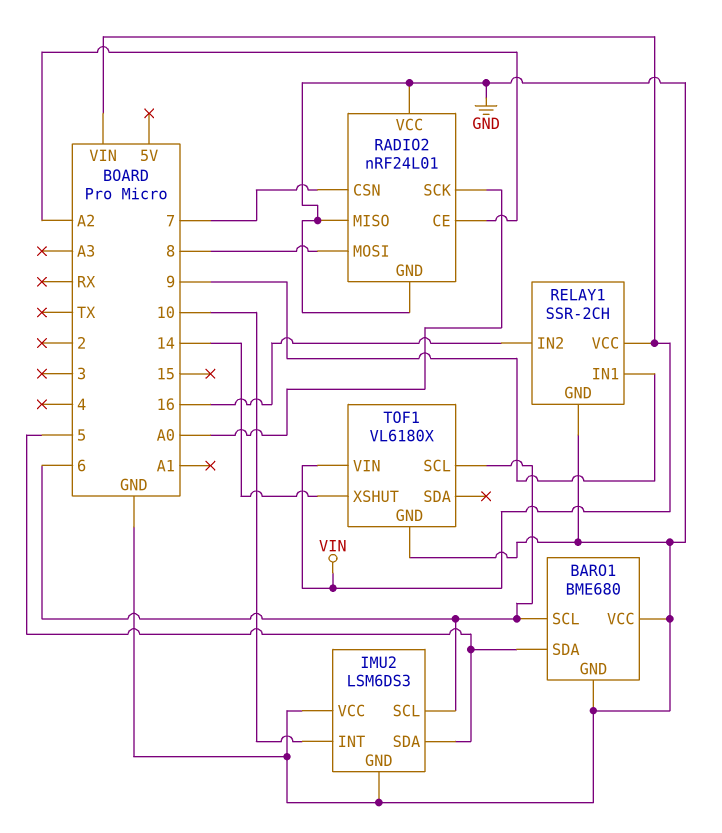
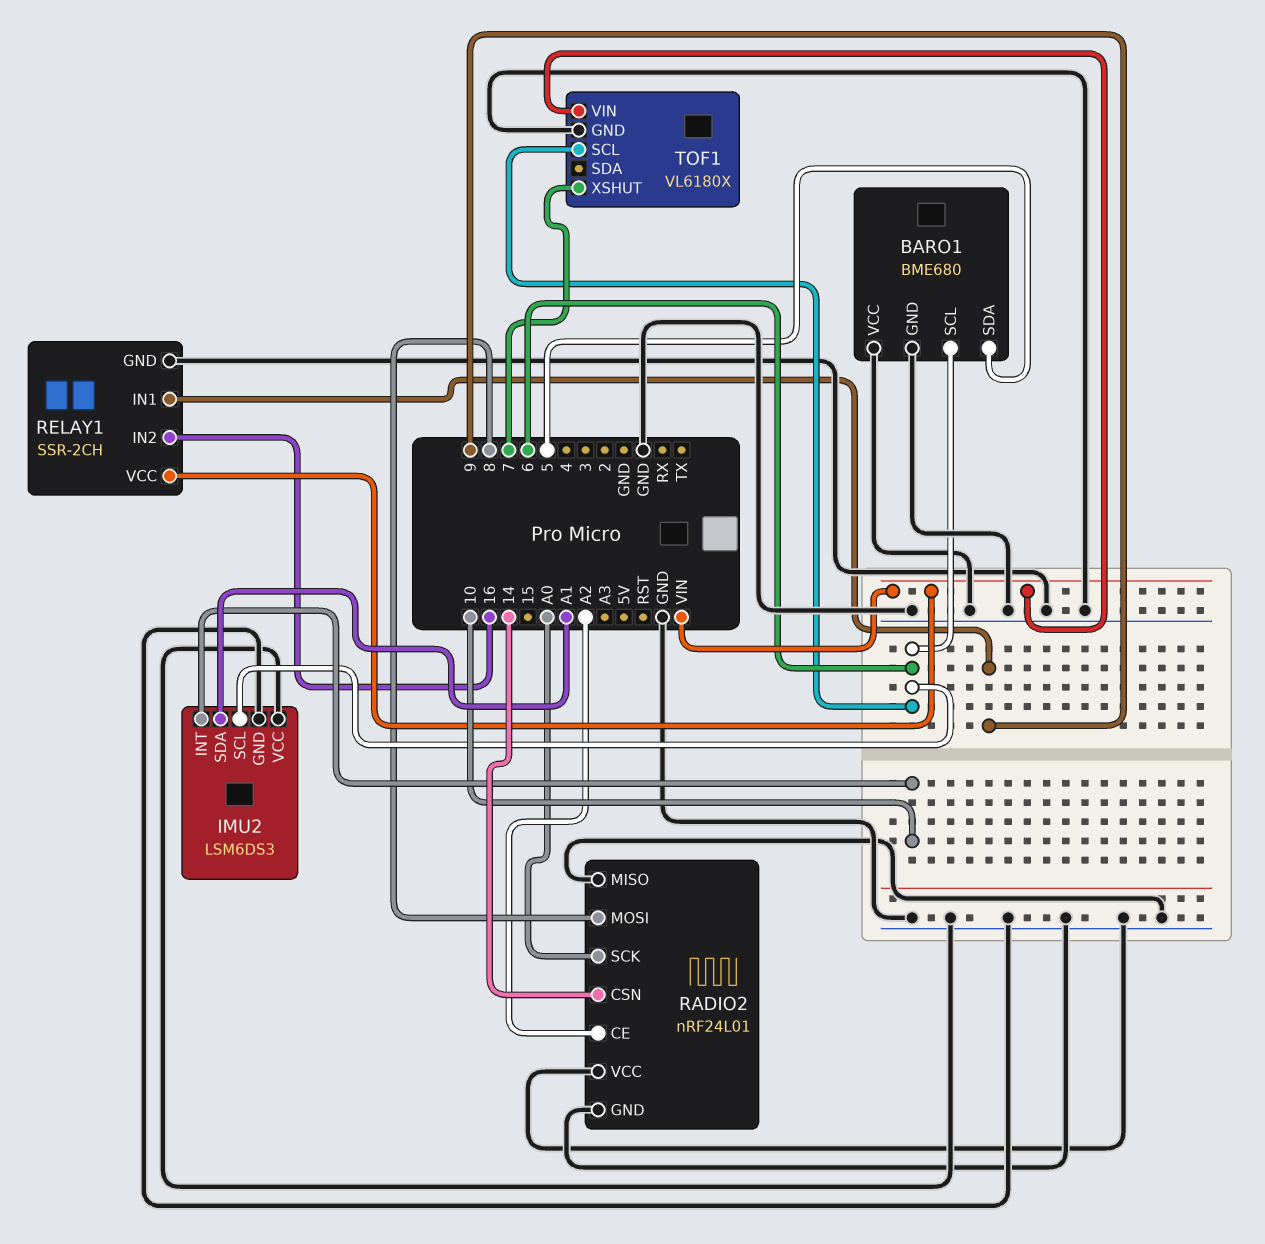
IMU2 pin SDA: 5 -> A1
RADIO2 pin CSN: 7 -> 14
TOF1 pin XSHUT: 14 -> 7

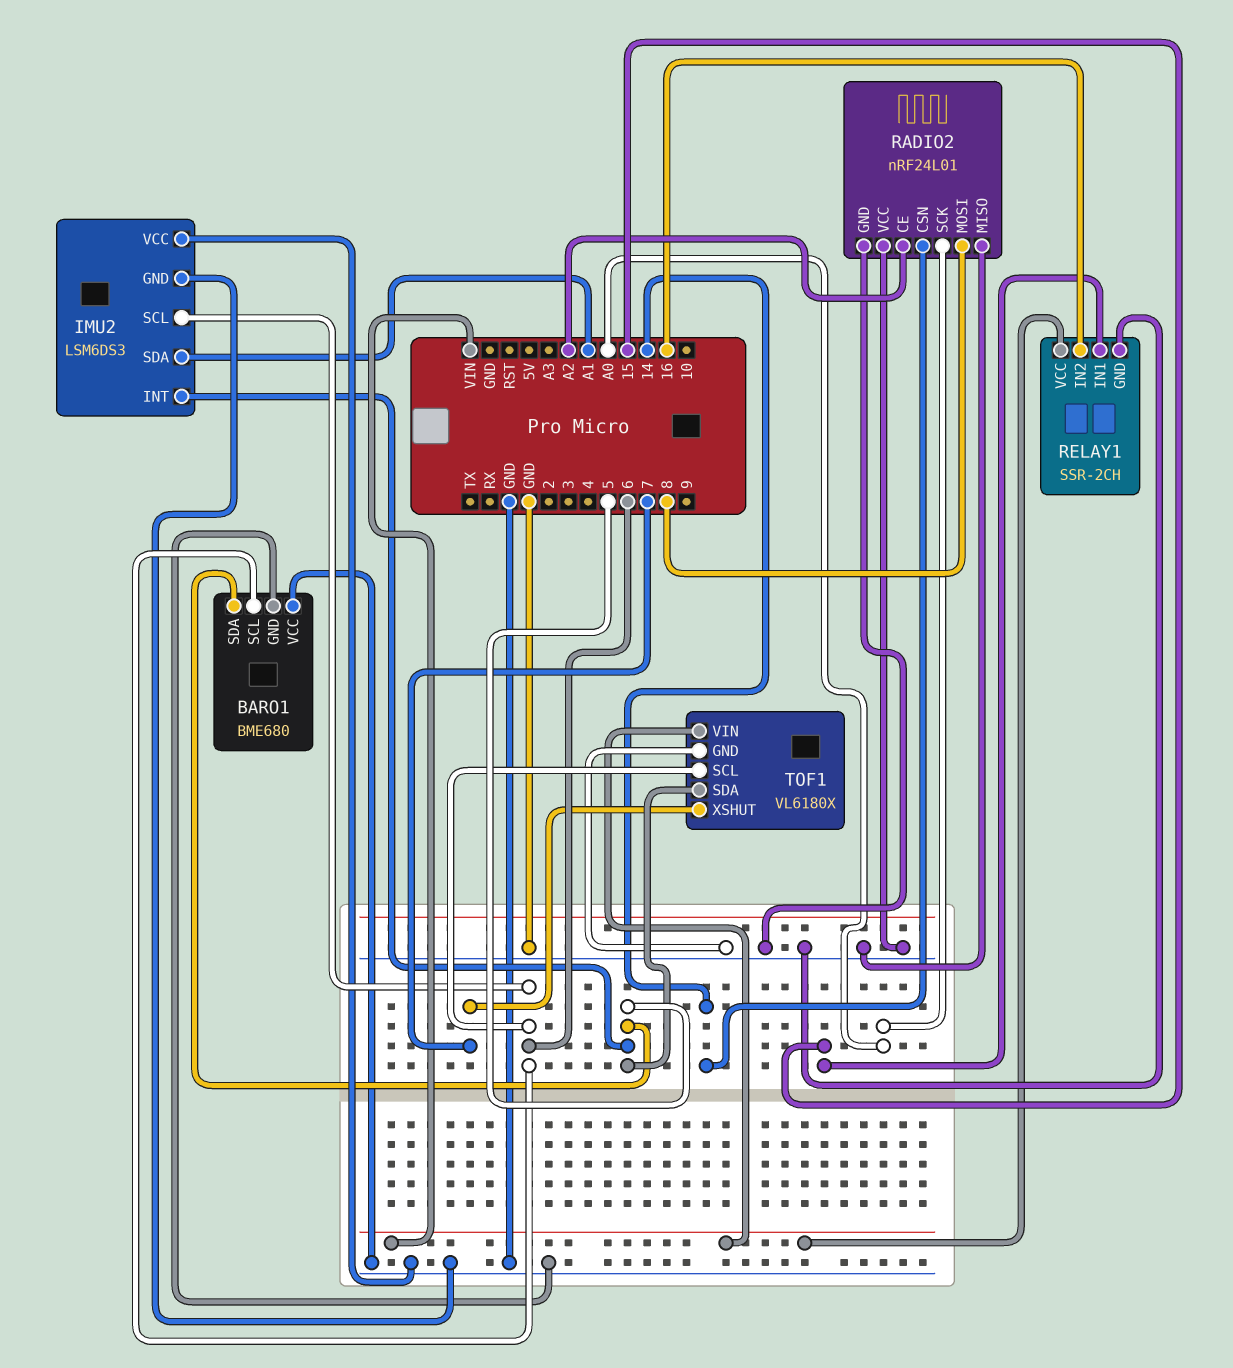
IMU2 pin INT: 10 -> 5
RELAY1 pin IN1: 9 -> 15
TOF1 pin SDA: none -> 5

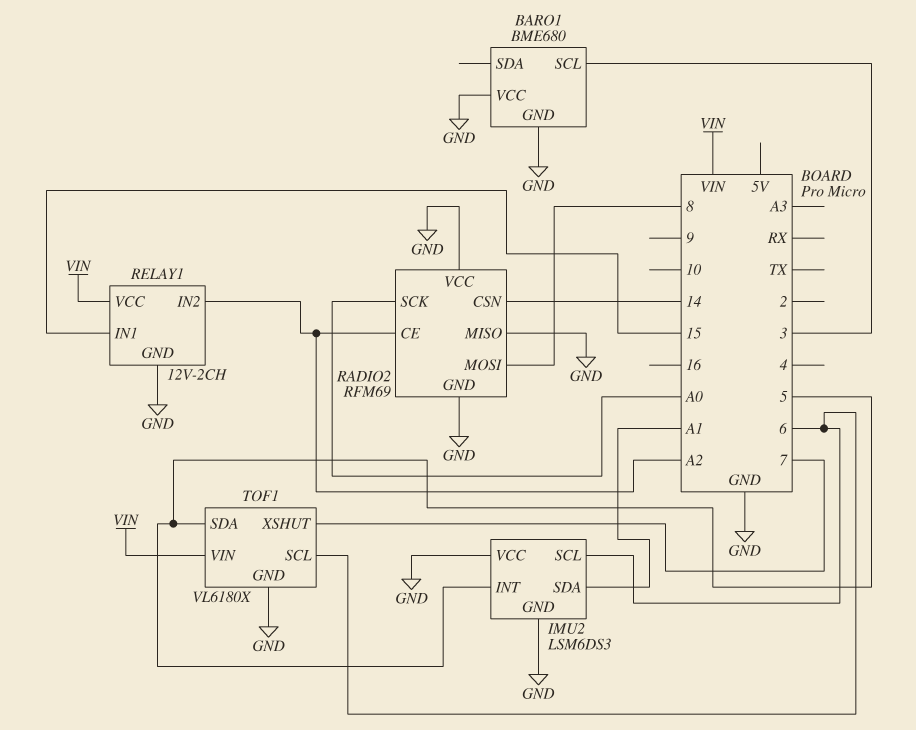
BARO1 pin SCL: 6 -> 3
BARO1 pin SDA: 5 -> none
RADIO2: nRF24L01 -> RFM69
RELAY1: SSR-2CH -> 12V-2CH
RELAY1 pin IN2: 16 -> A2

